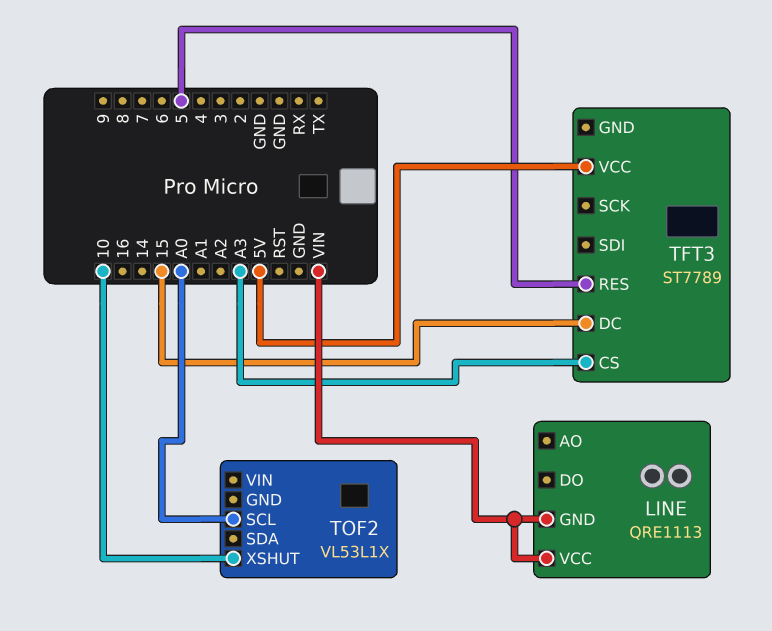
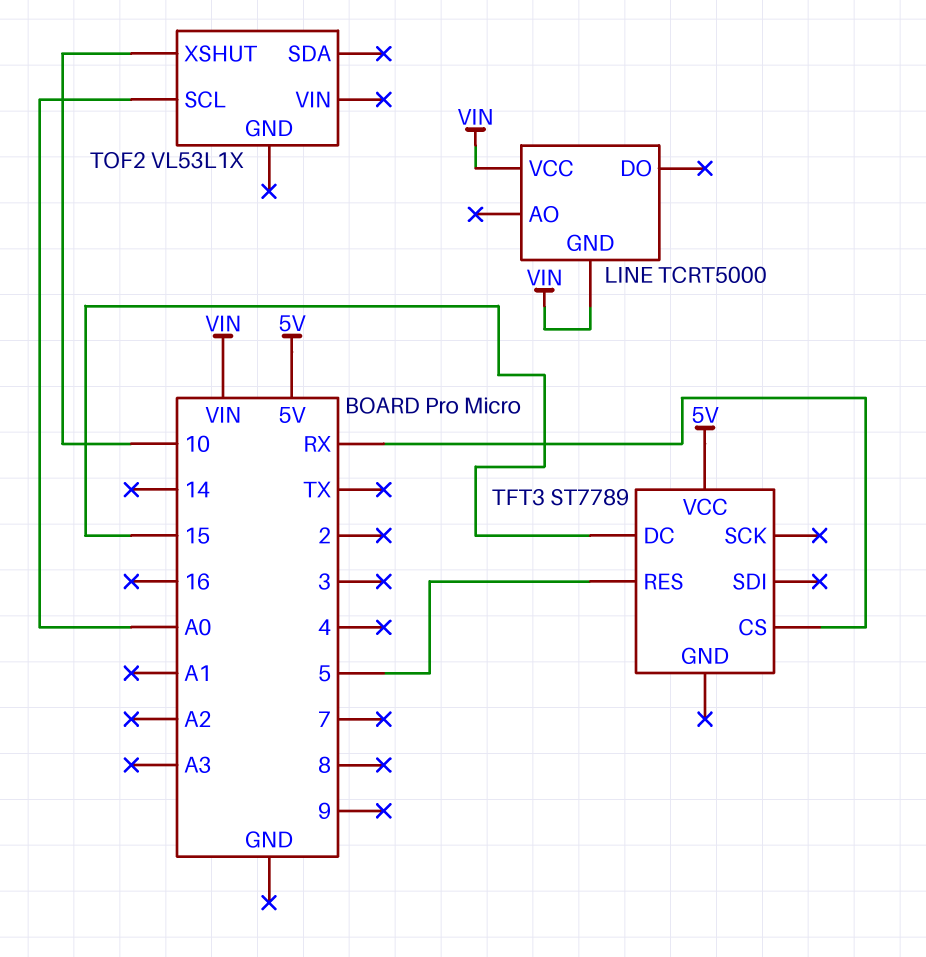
LINE: QRE1113 -> TCRT5000
TFT3 pin CS: A3 -> RX

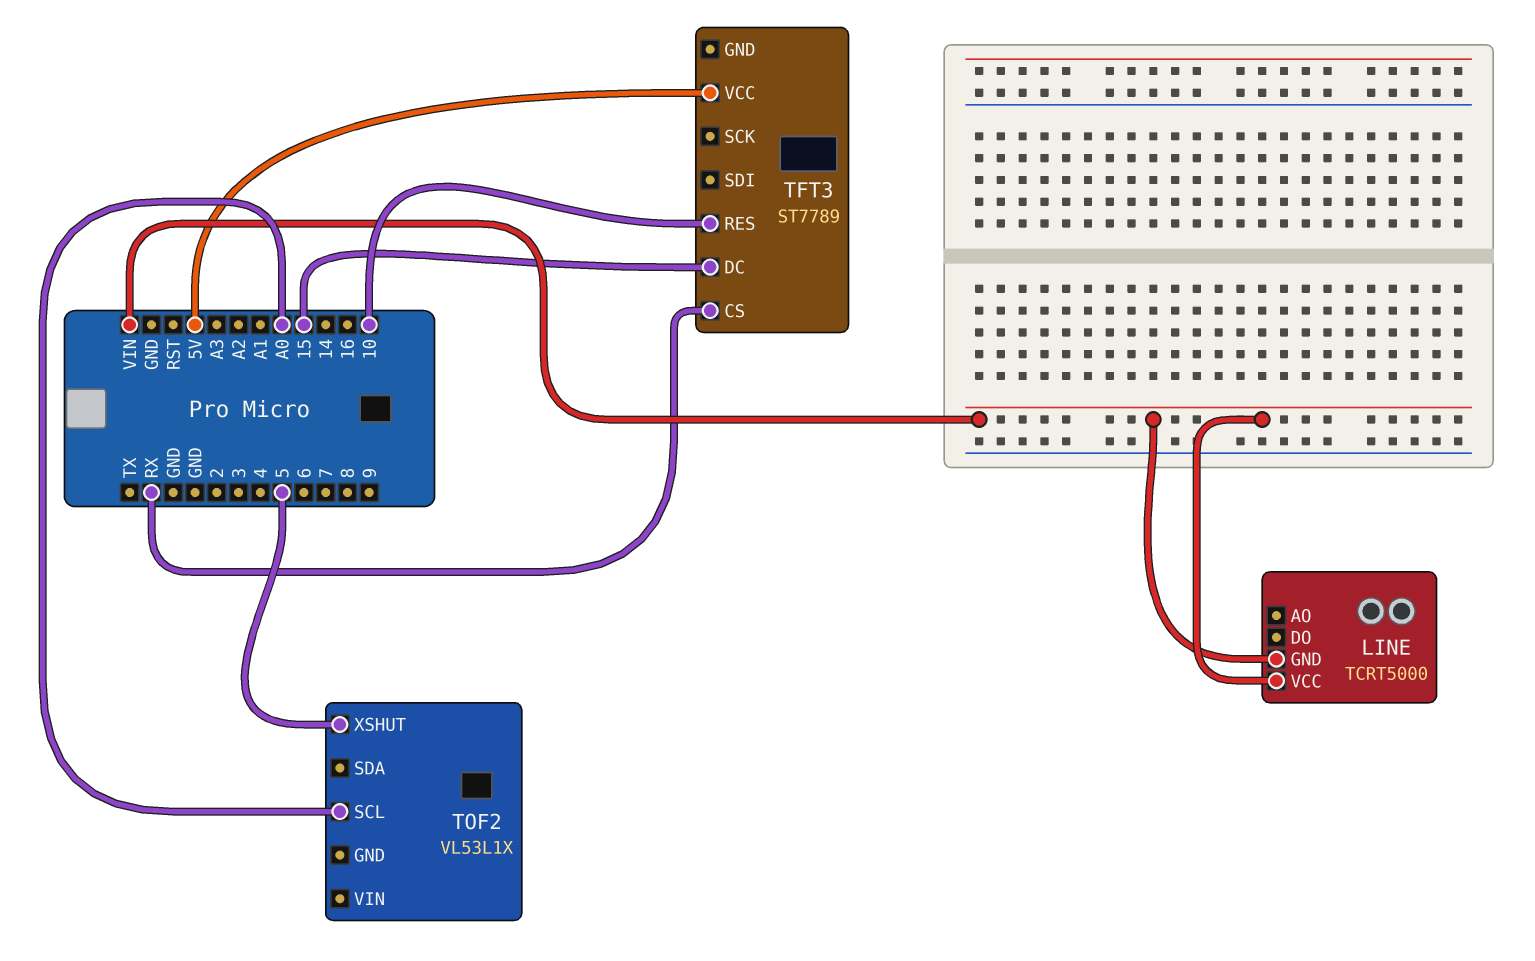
TFT3 pin RES: 5 -> 10
TOF2 pin XSHUT: 10 -> 5

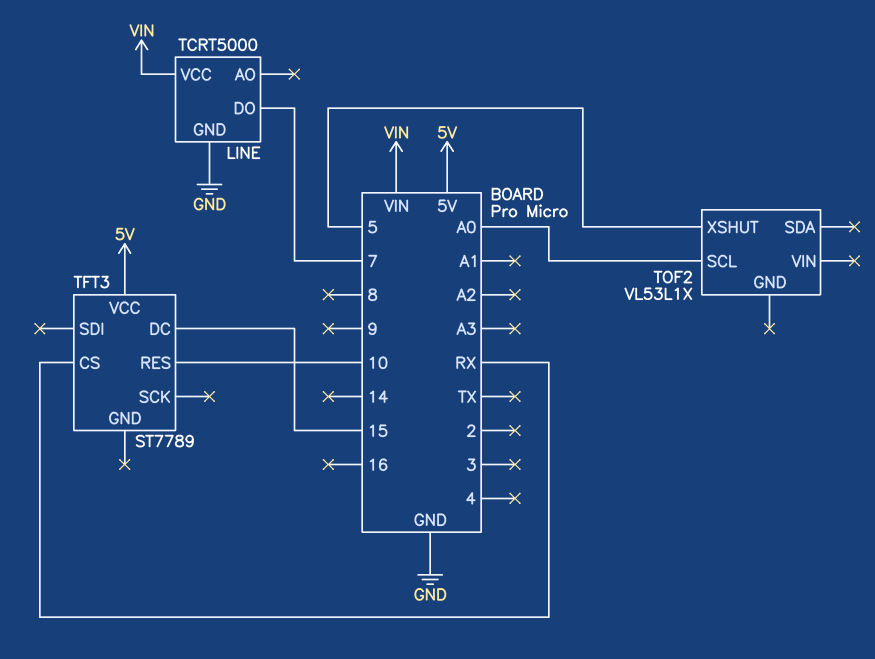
LINE pin DO: none -> 7
LINE pin GND: VIN -> GND

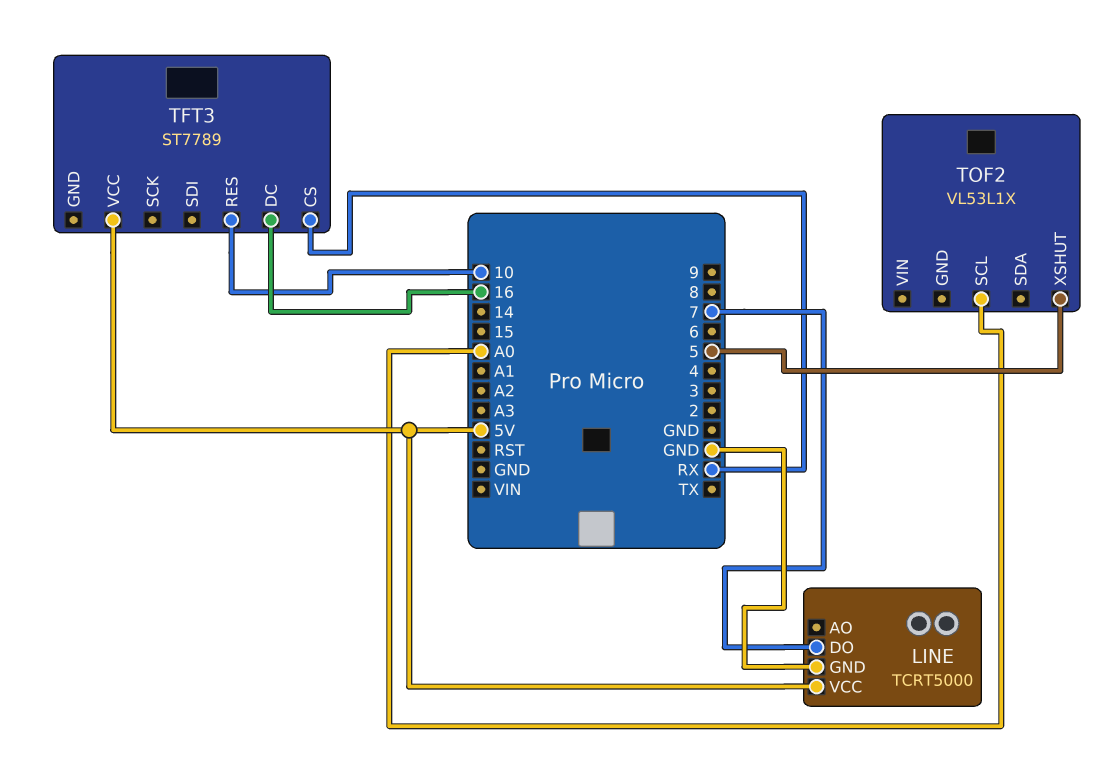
LINE pin VCC: VIN -> 5V
TFT3 pin DC: 15 -> 16

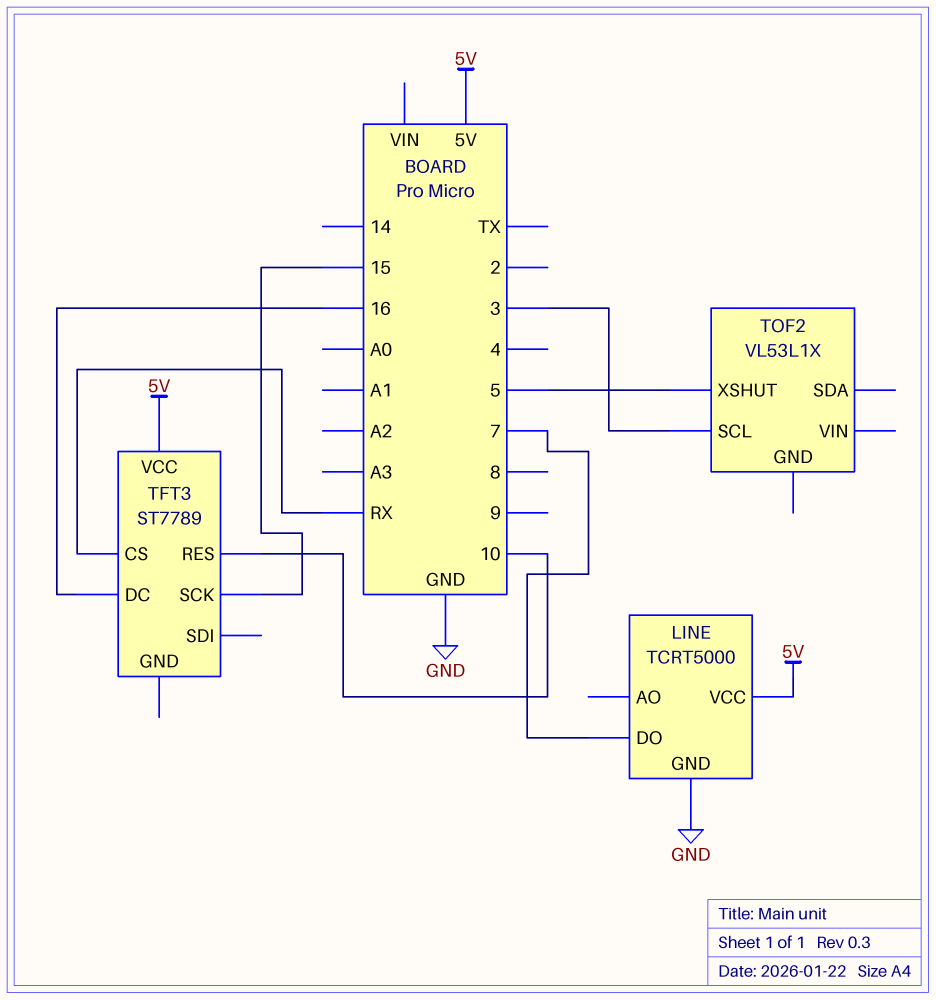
TFT3 pin SCK: none -> 15
TOF2 pin SCL: A0 -> 3

